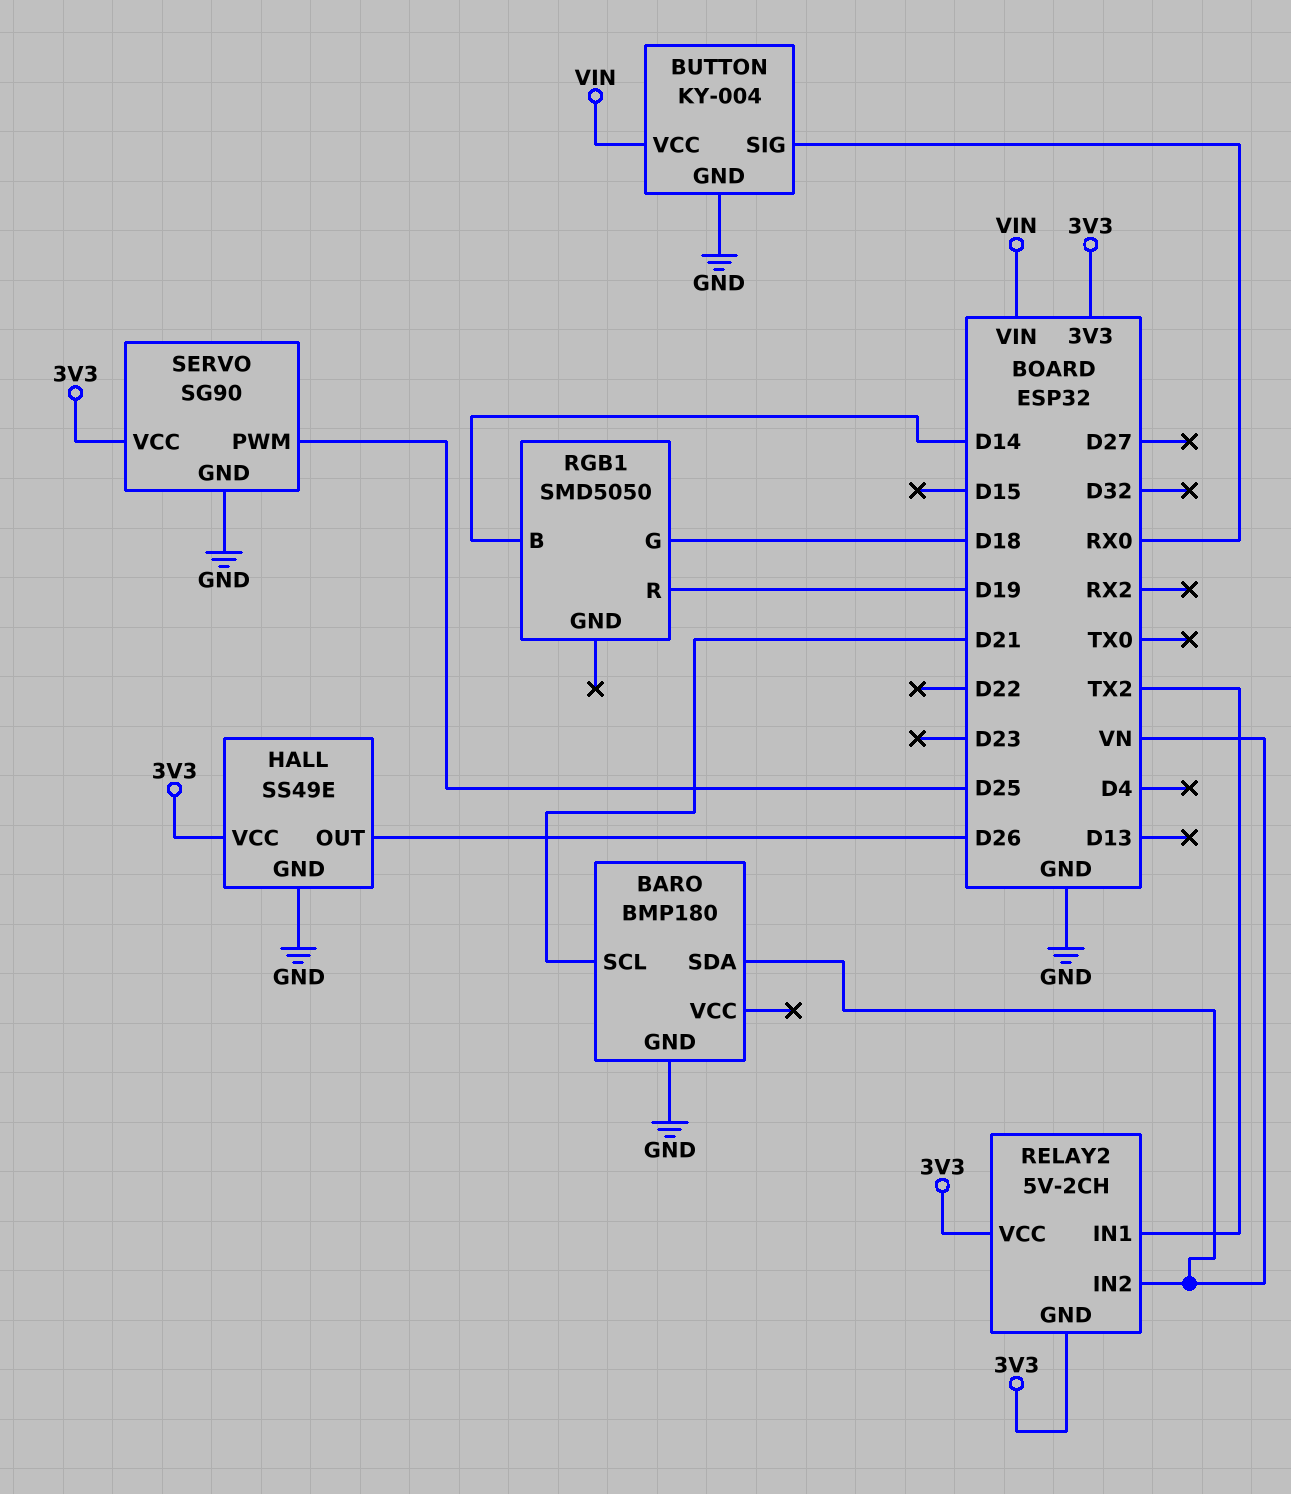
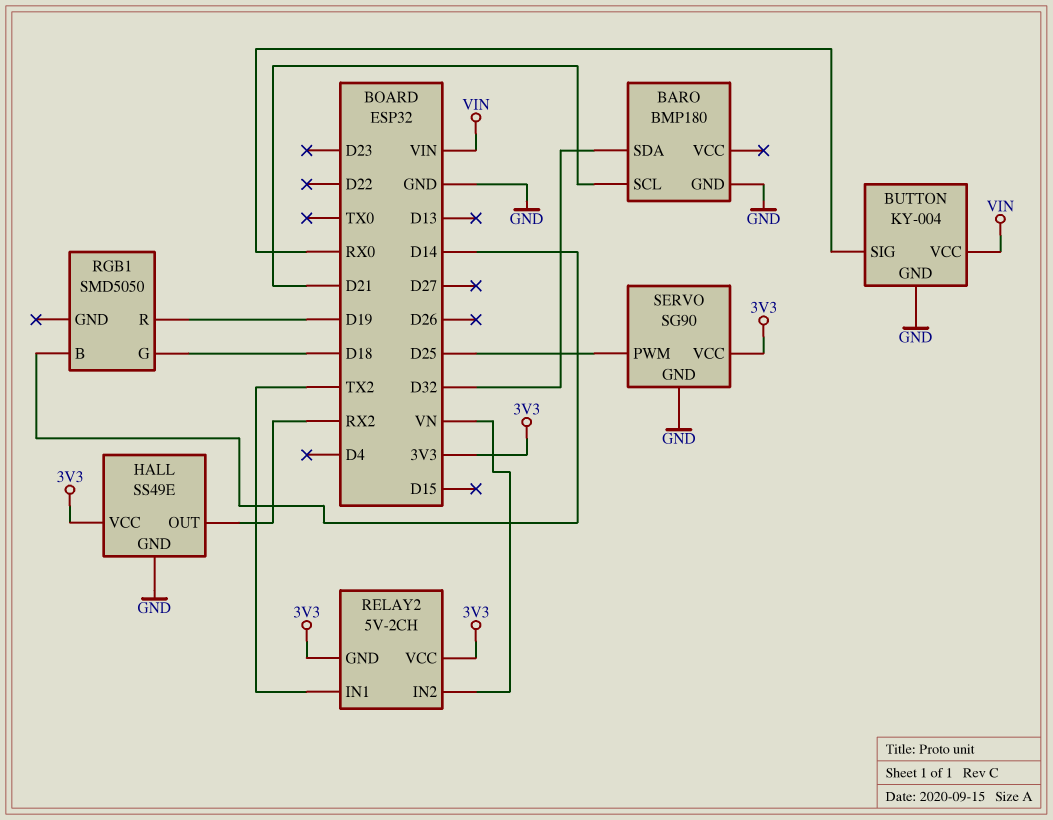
BARO pin SDA: VN -> D32
HALL pin OUT: D26 -> RX2

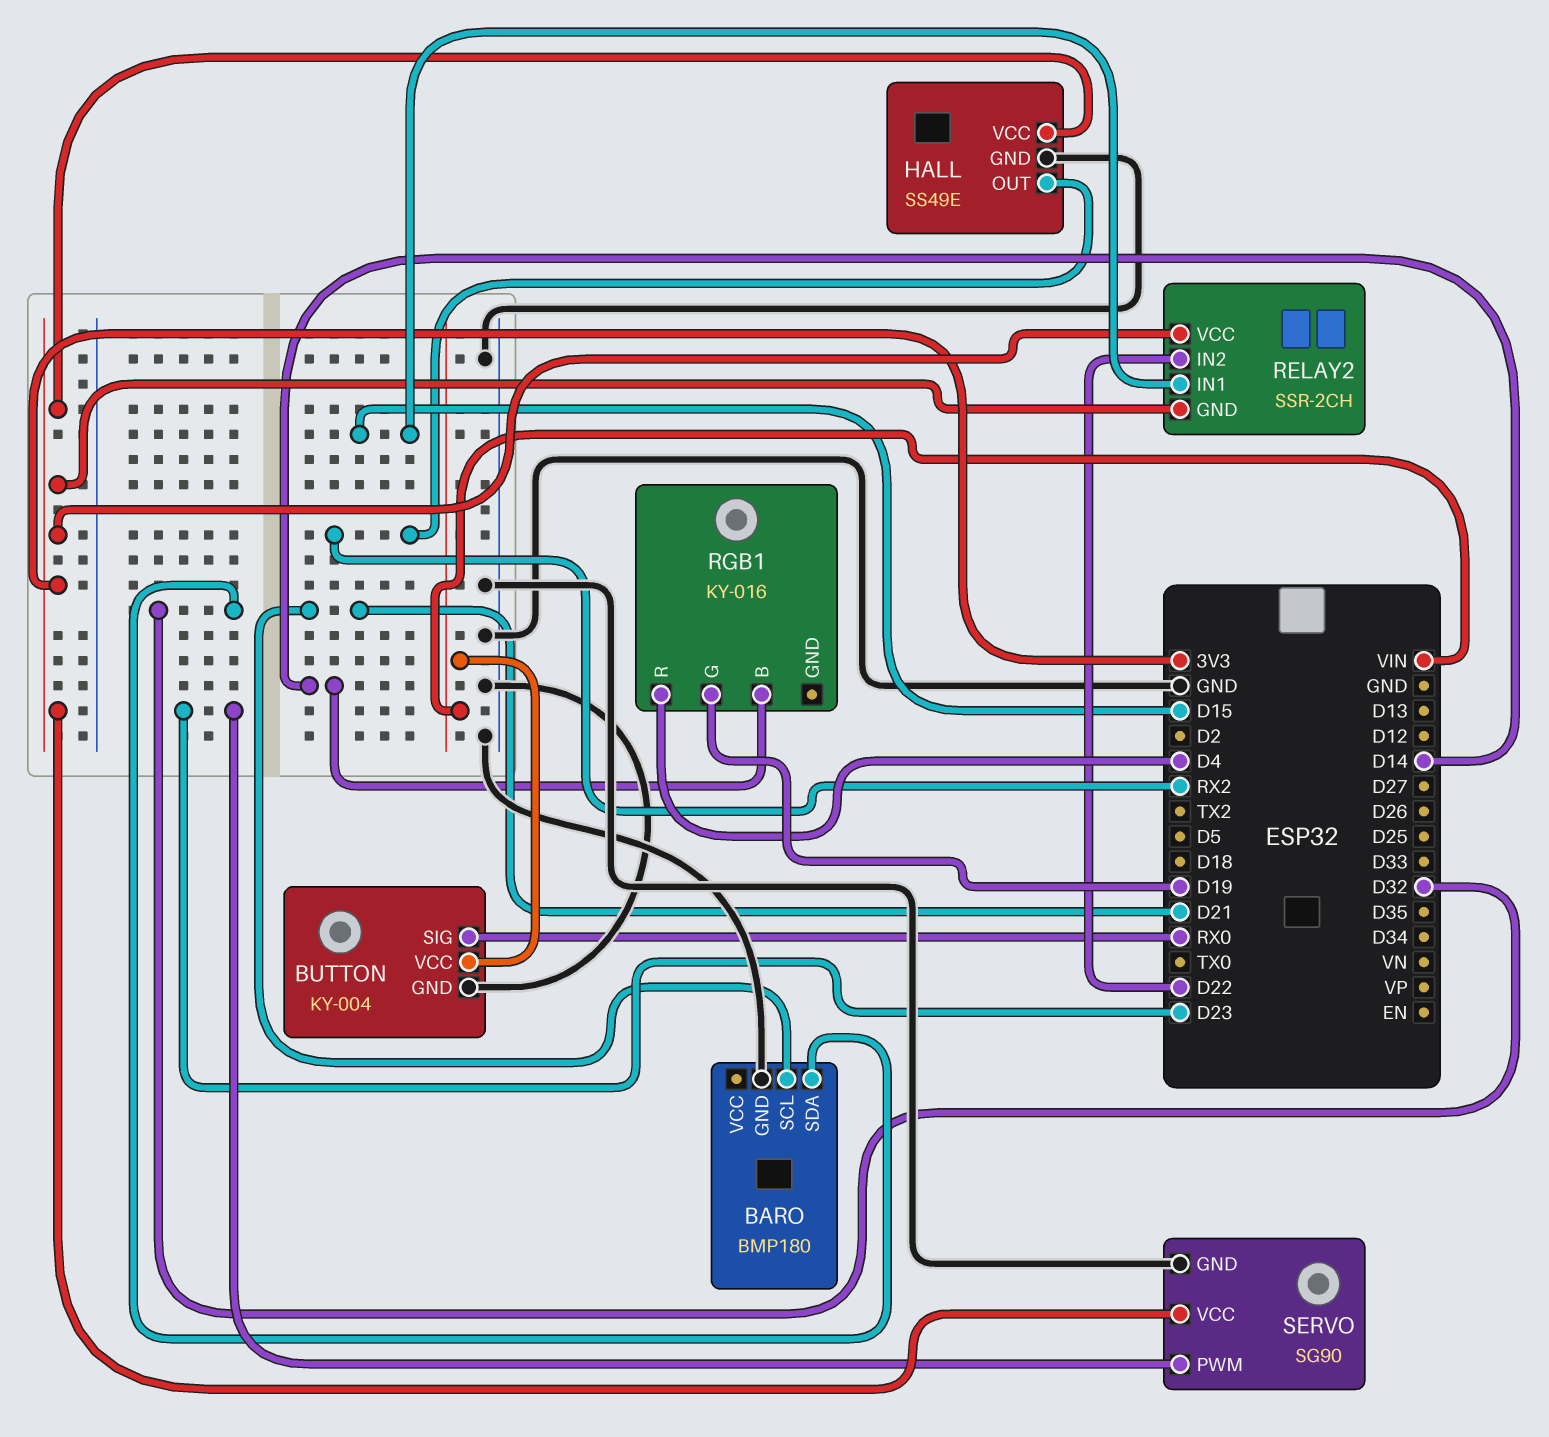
RELAY2: 5V-2CH -> SSR-2CH
RELAY2 pin IN1: TX2 -> D15
RELAY2 pin IN2: VN -> D22
RGB1: SMD5050 -> KY-016
RGB1 pin G: D18 -> D19
RGB1 pin R: D19 -> D4
SERVO pin PWM: D25 -> D23

